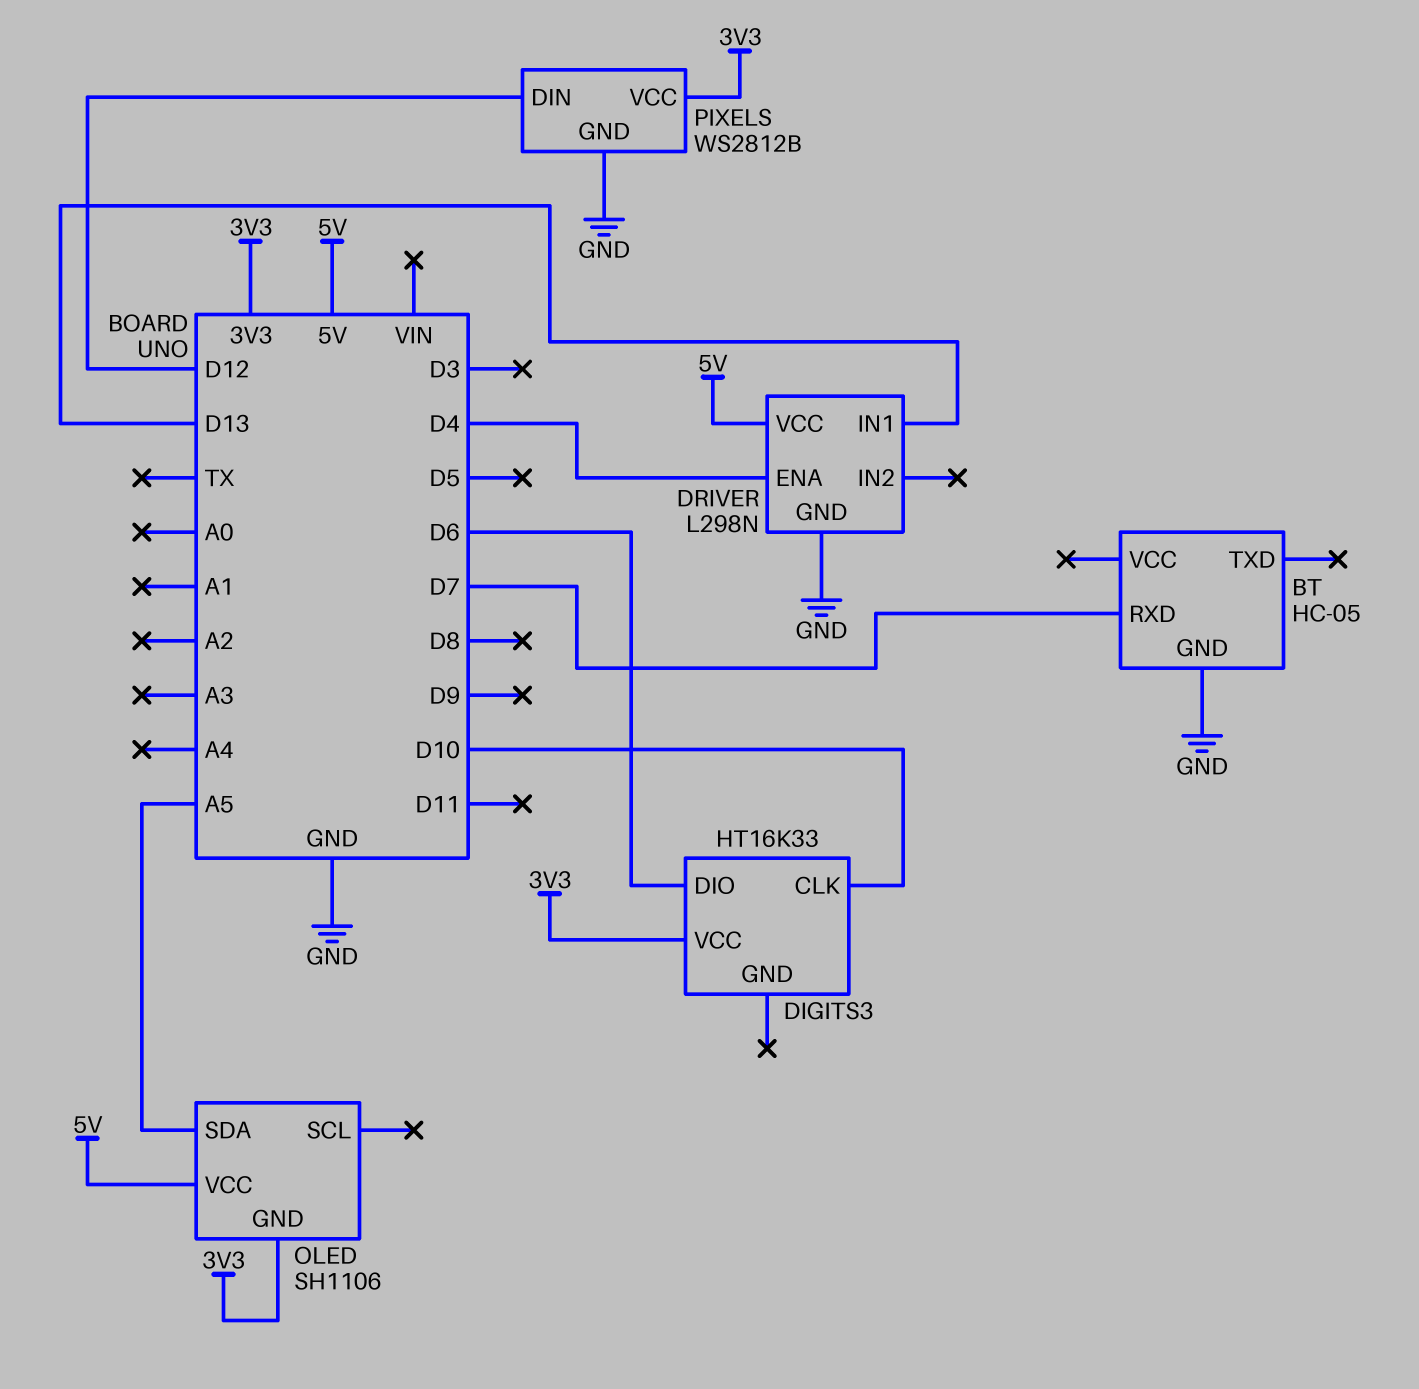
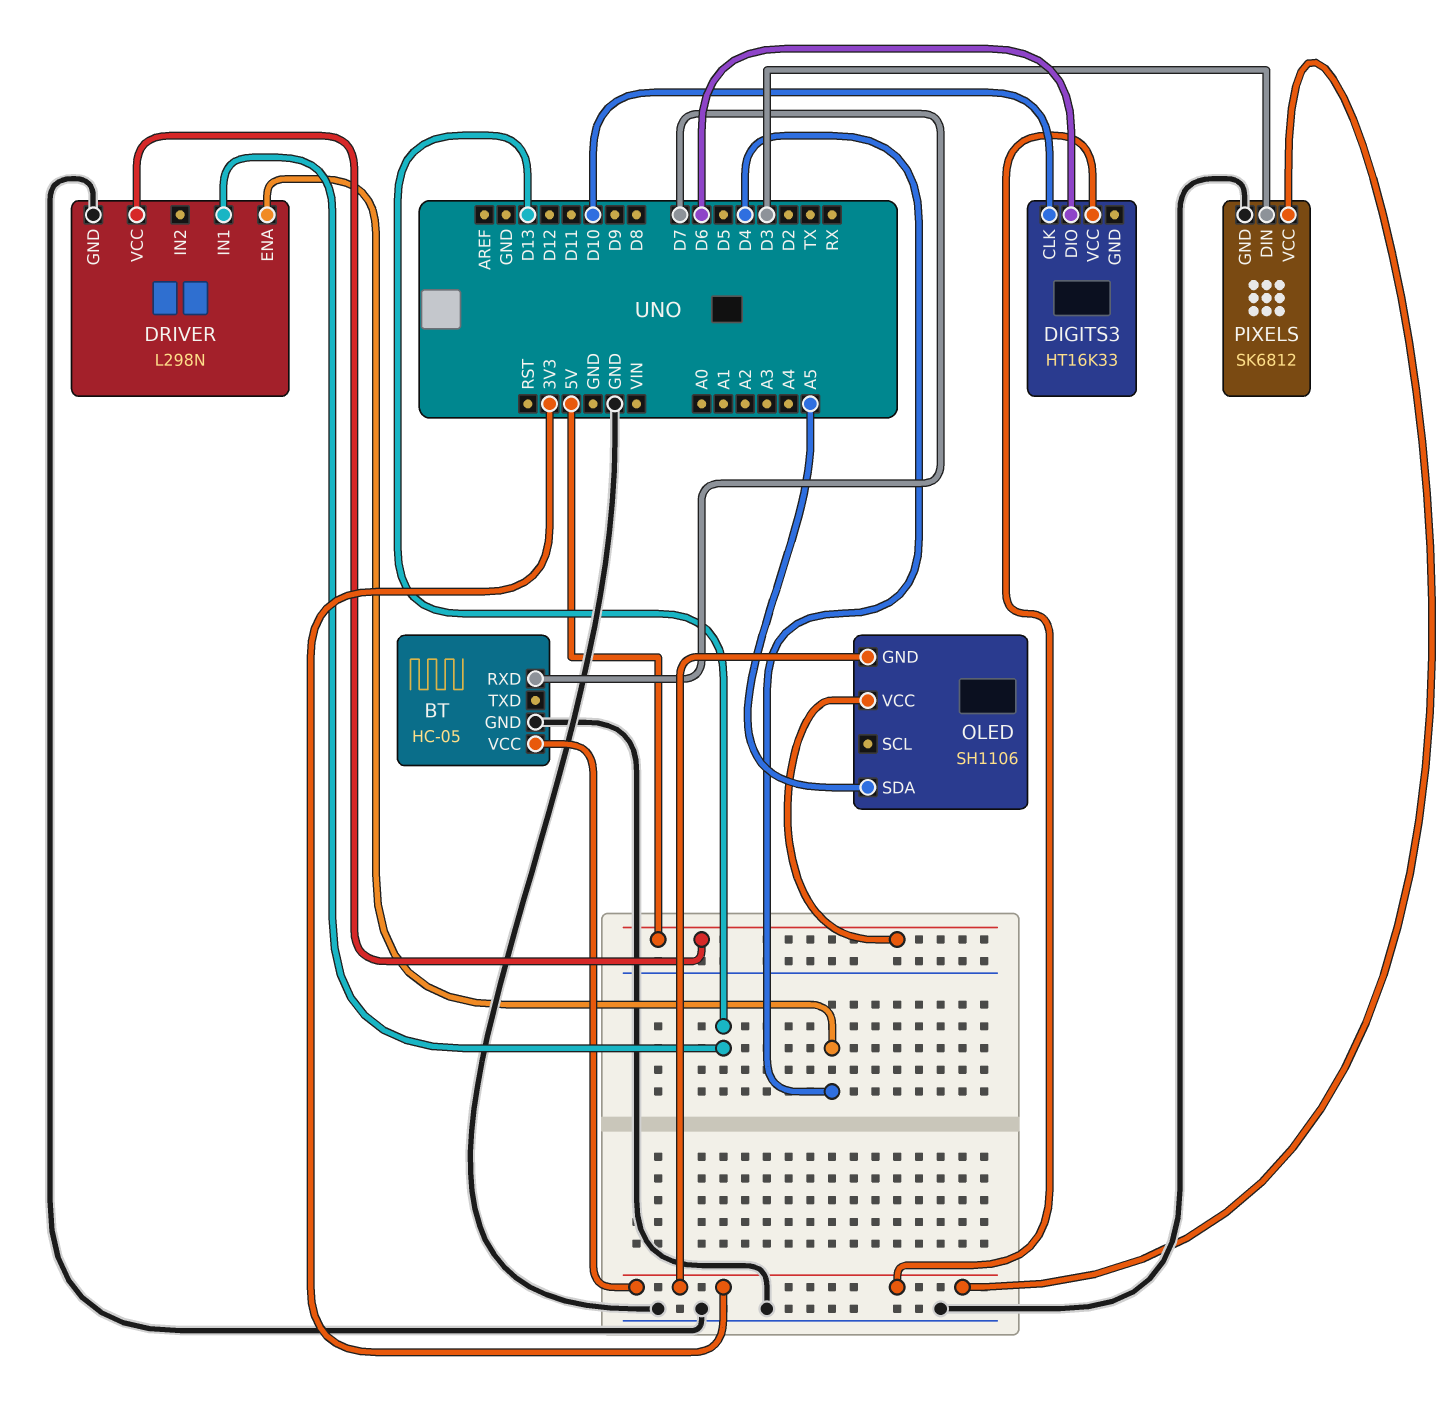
BT pin VCC: none -> 3V3
PIXELS: WS2812B -> SK6812
PIXELS pin DIN: D12 -> D3

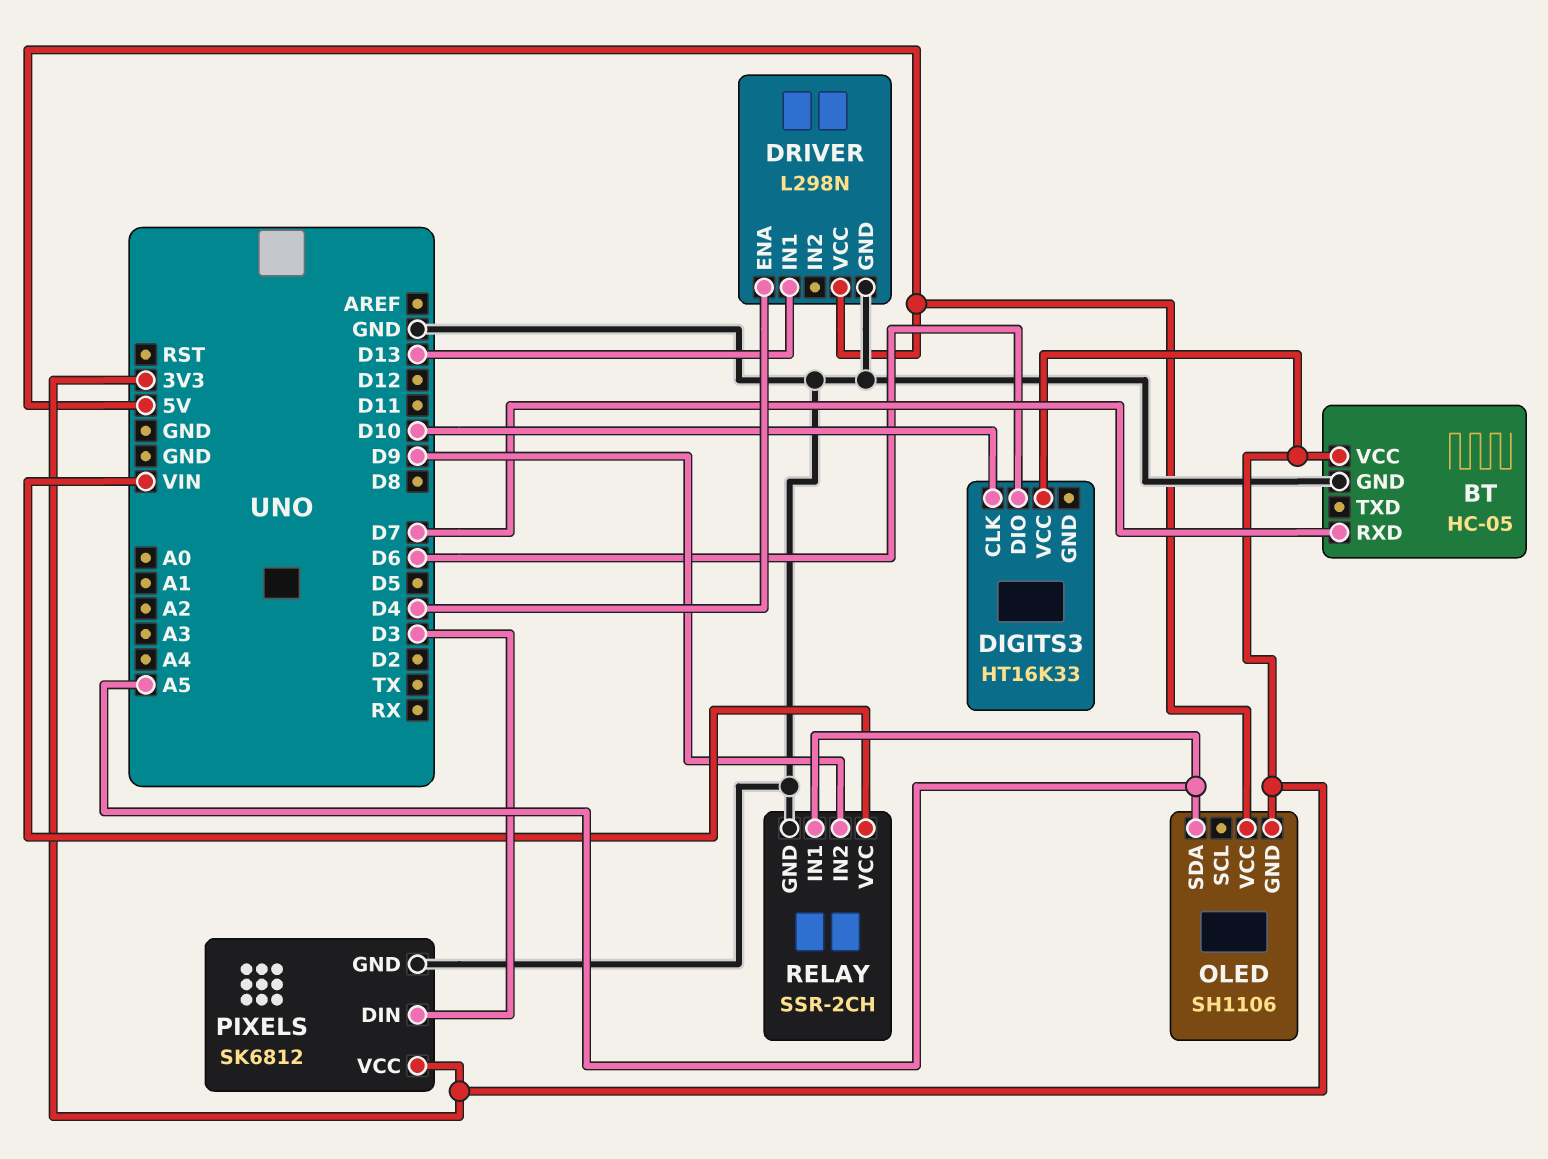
RELAY: none -> SSR-2CH
RELAY pin GND: none -> GND
RELAY pin IN1: none -> A5
RELAY pin IN2: none -> D9
RELAY pin VCC: none -> VIN

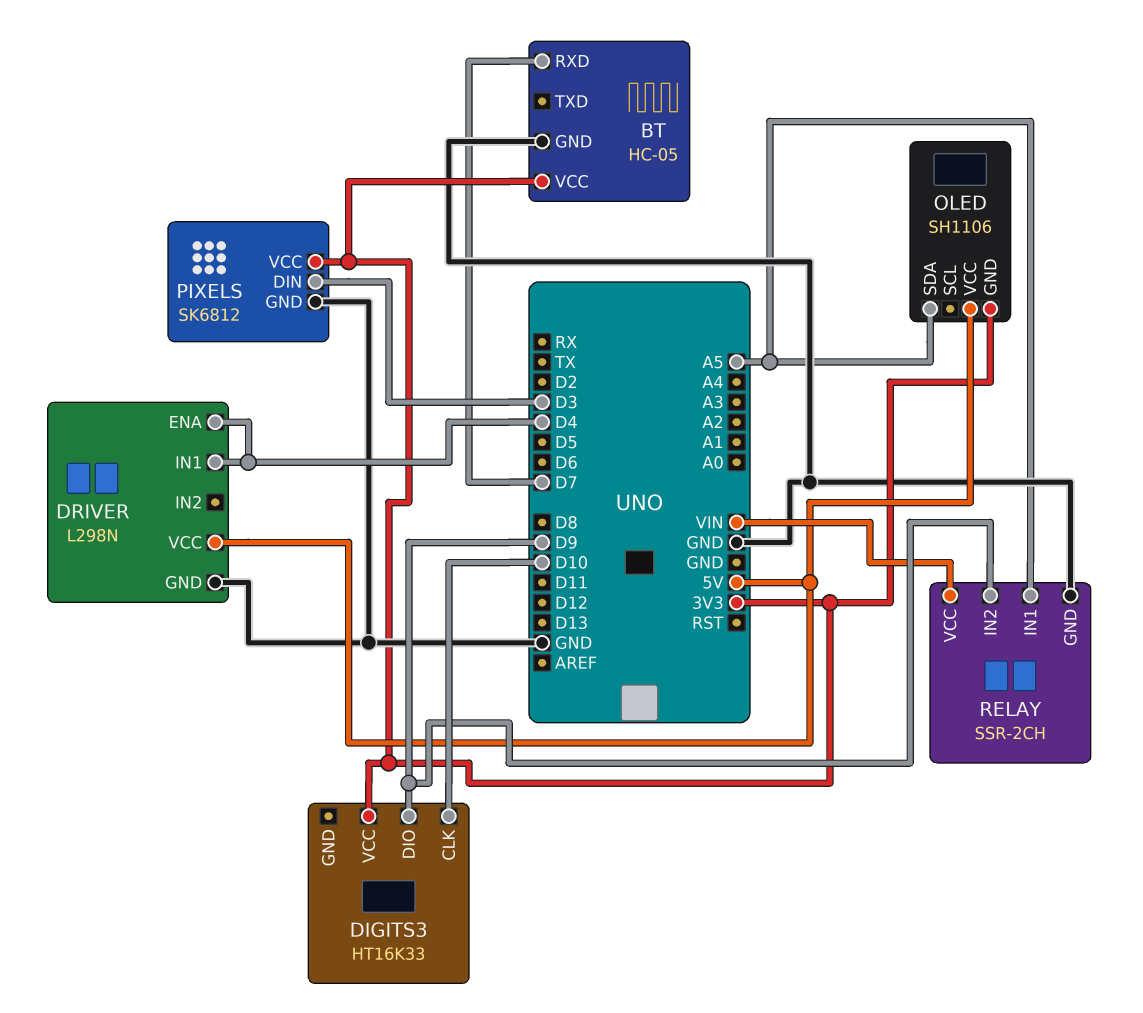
DIGITS3 pin DIO: D6 -> D9
DRIVER pin IN1: D13 -> D4

